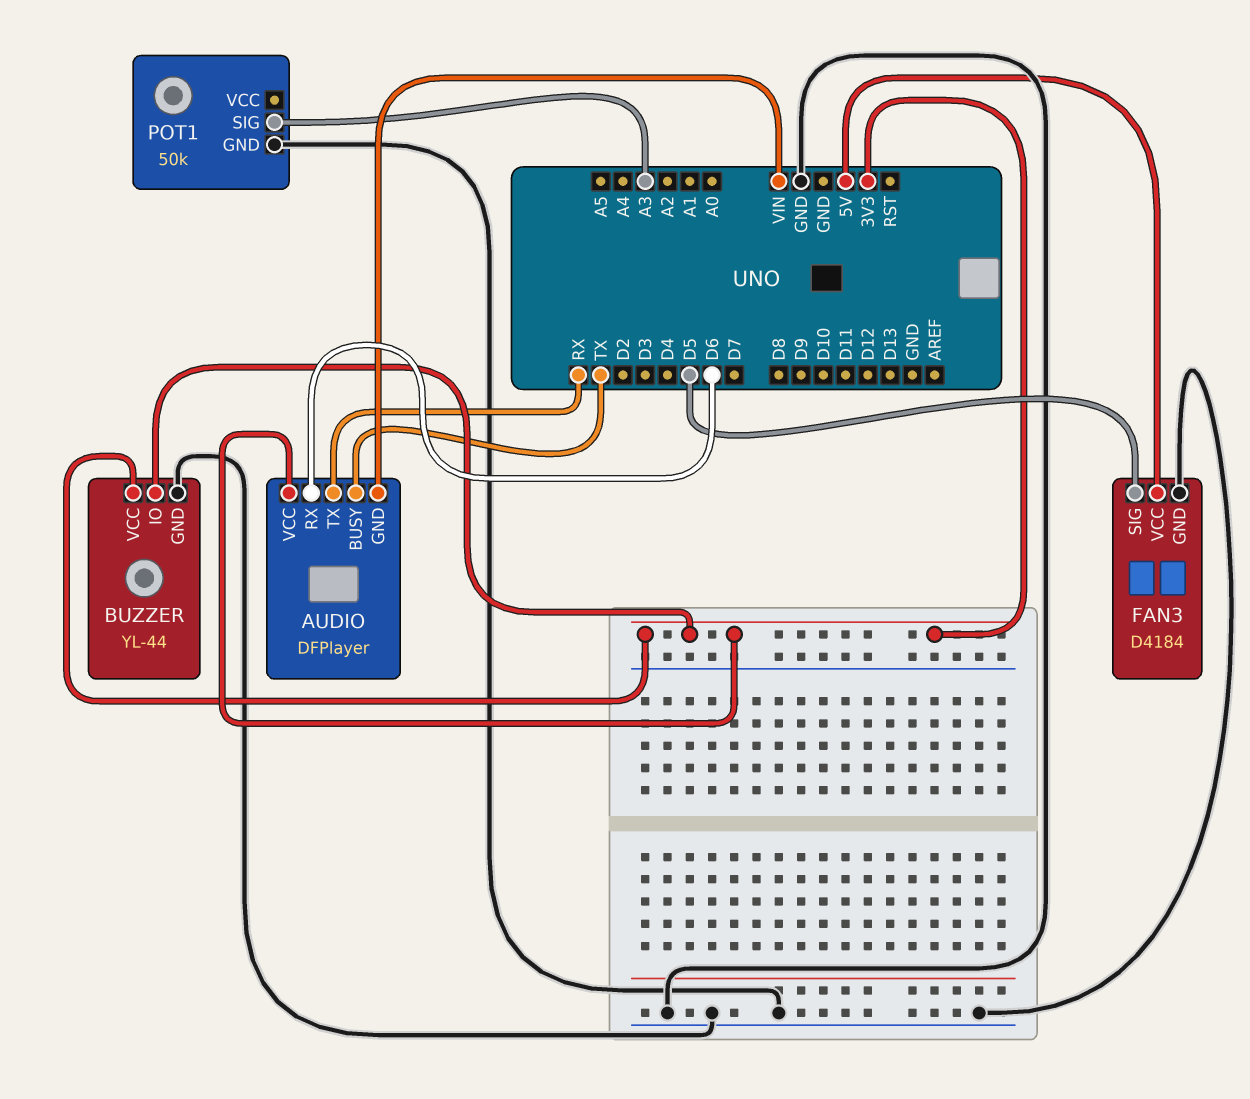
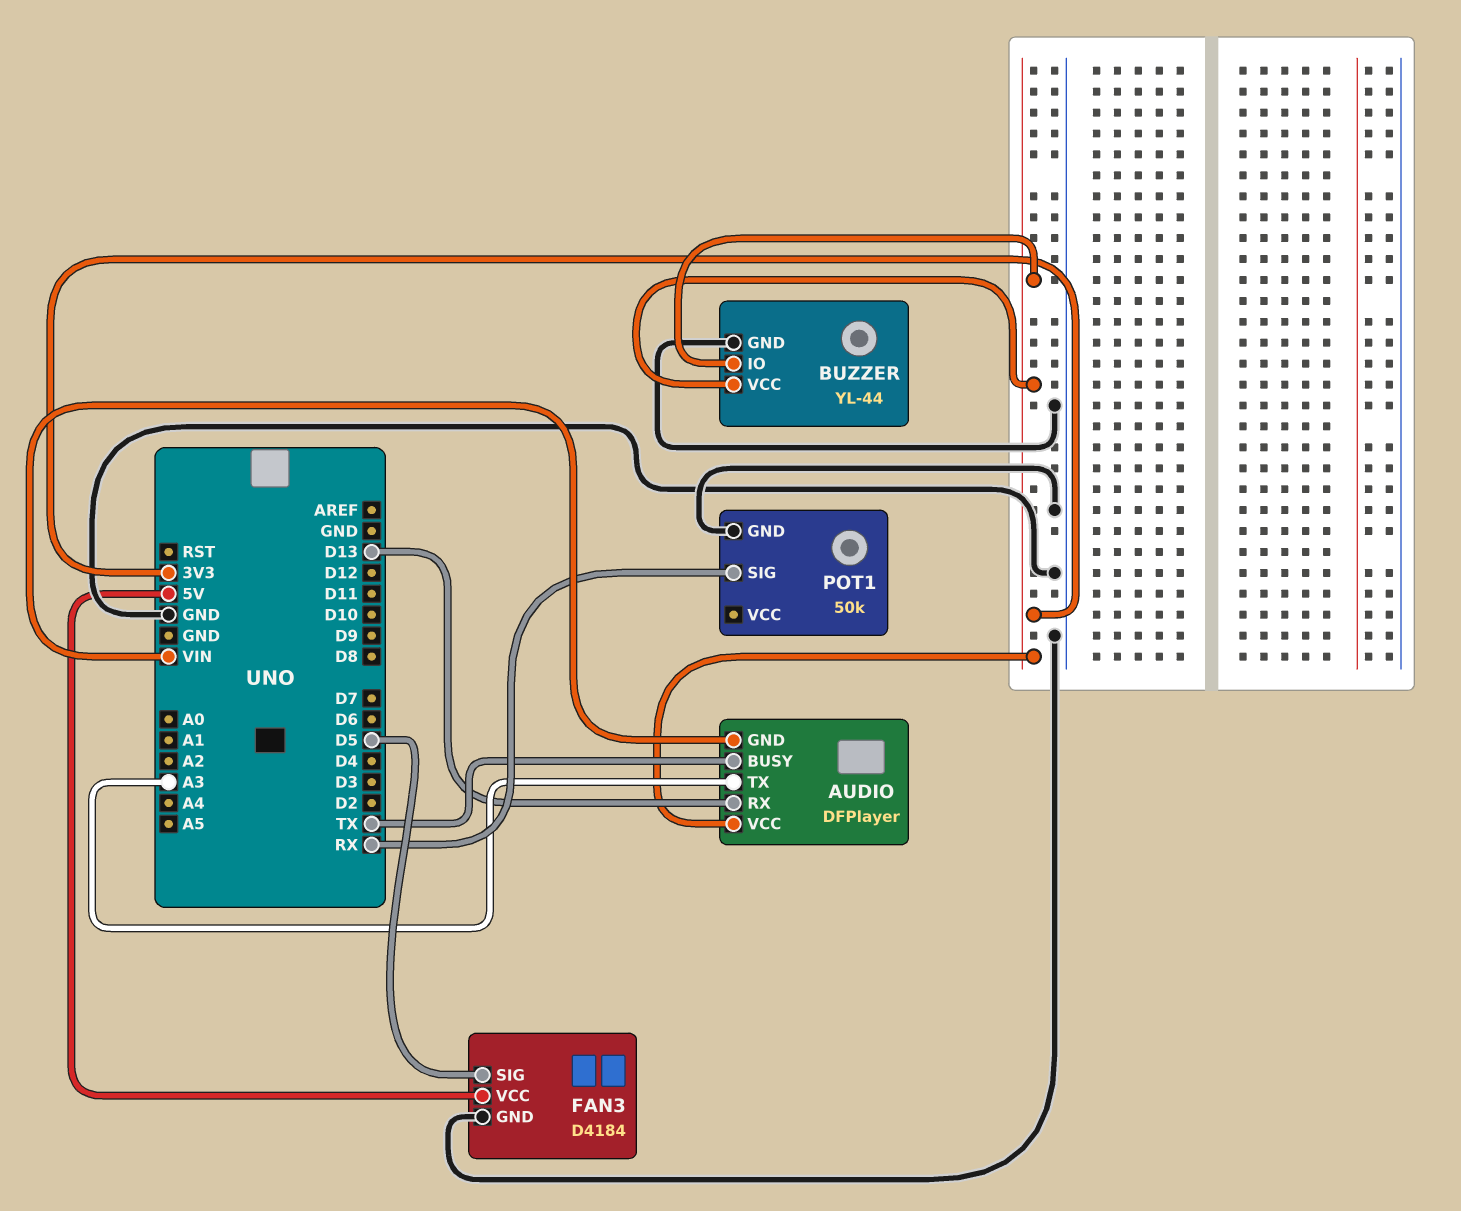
AUDIO pin RX: D6 -> D13
AUDIO pin TX: RX -> A3
POT1 pin SIG: A3 -> RX

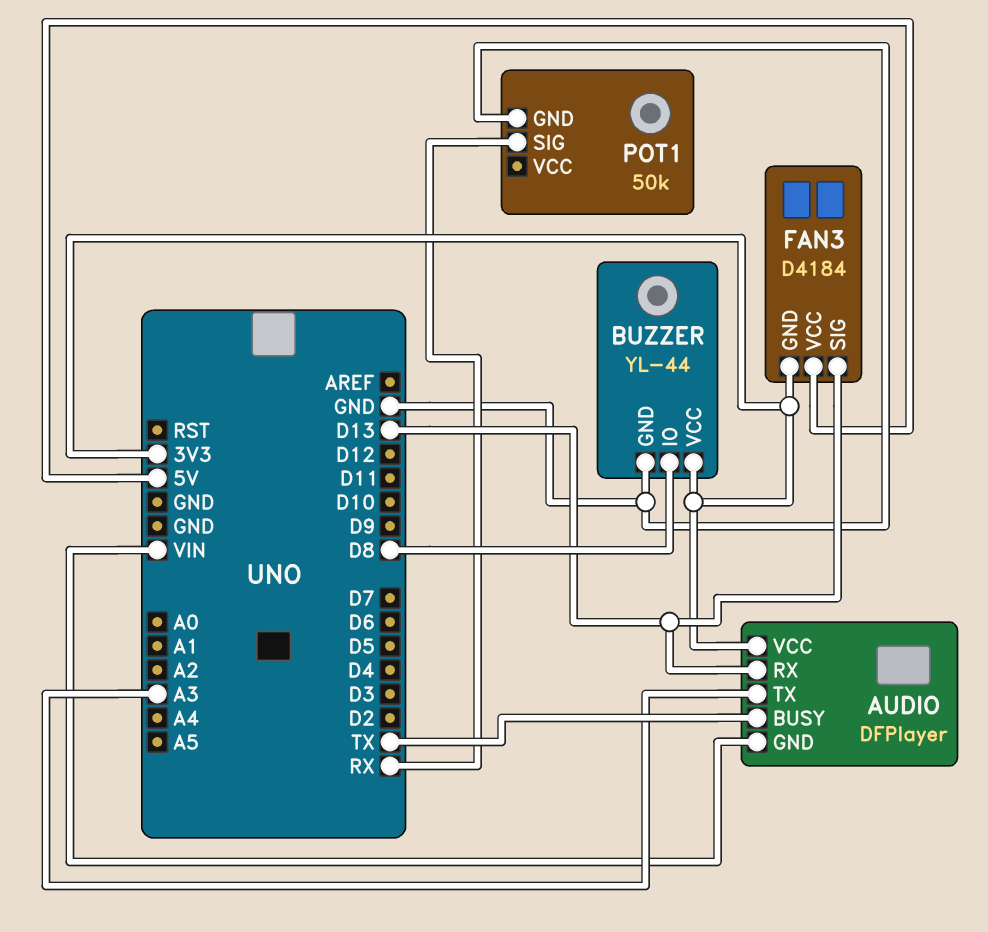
BUZZER pin IO: 3V3 -> D8
FAN3 pin GND: GND -> 3V3
FAN3 pin SIG: D5 -> D13

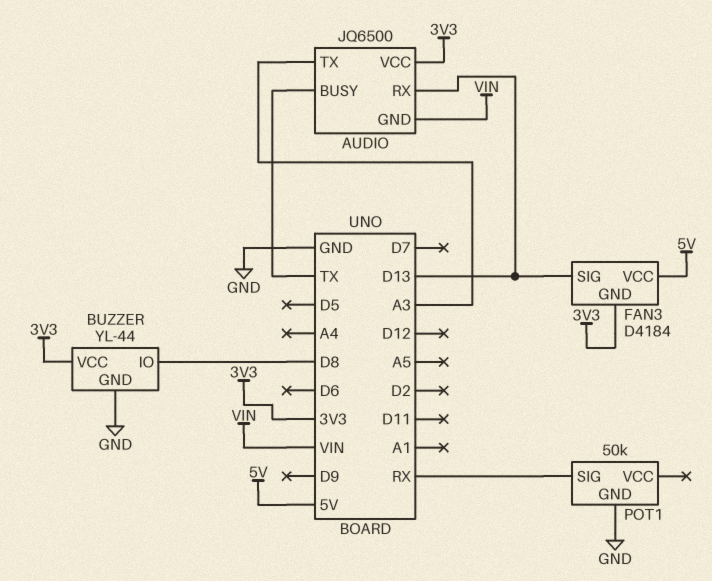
AUDIO: DFPlayer -> JQ6500

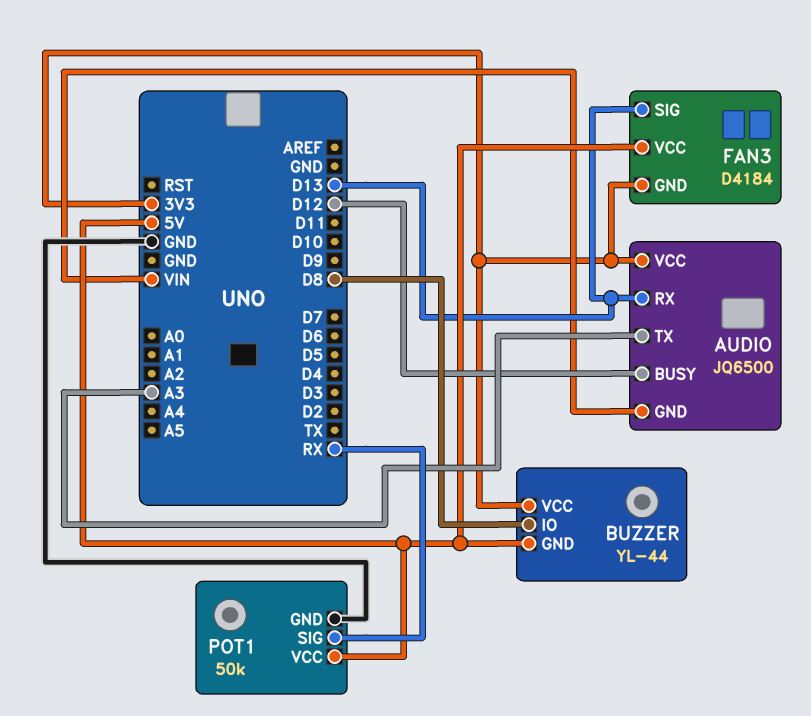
AUDIO pin BUSY: TX -> D12
BUZZER pin GND: GND -> 5V
POT1 pin VCC: none -> 5V

